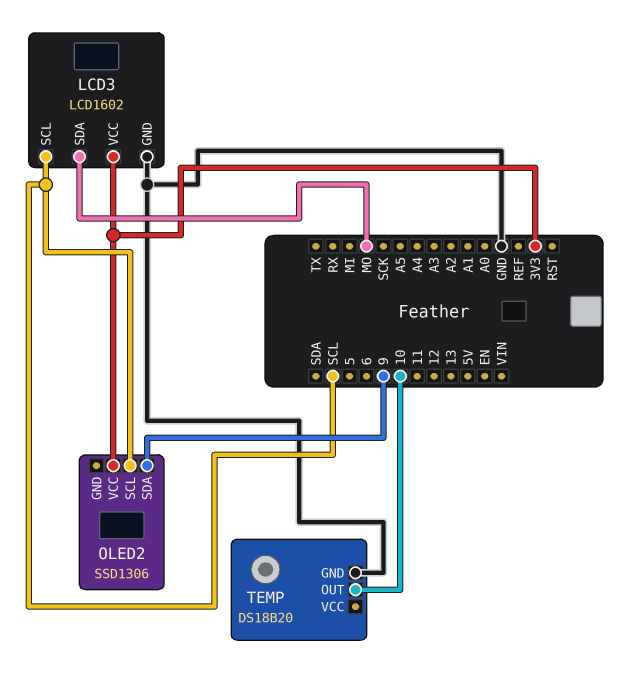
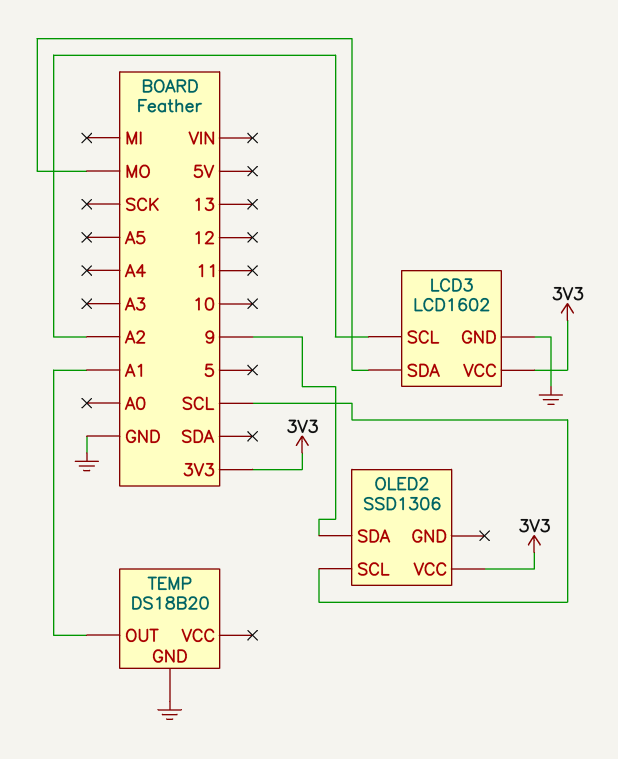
LCD3 pin SCL: SCL -> A2
TEMP pin OUT: 10 -> A1

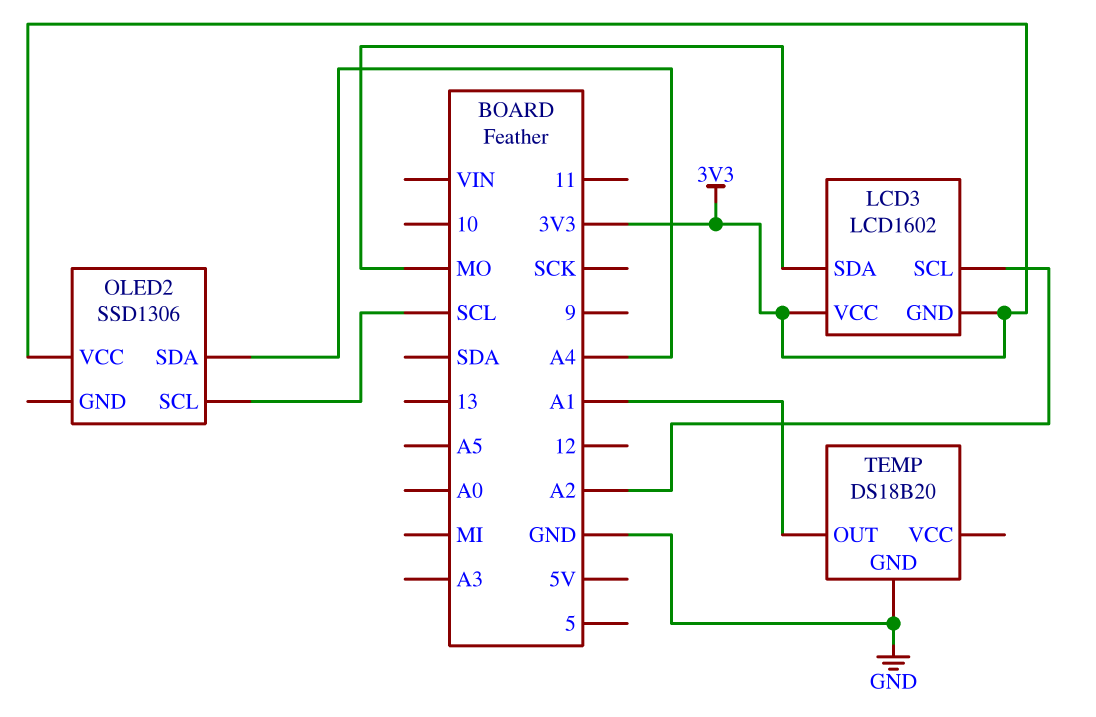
LCD3 pin GND: GND -> 3V3
OLED2 pin SDA: 9 -> A4

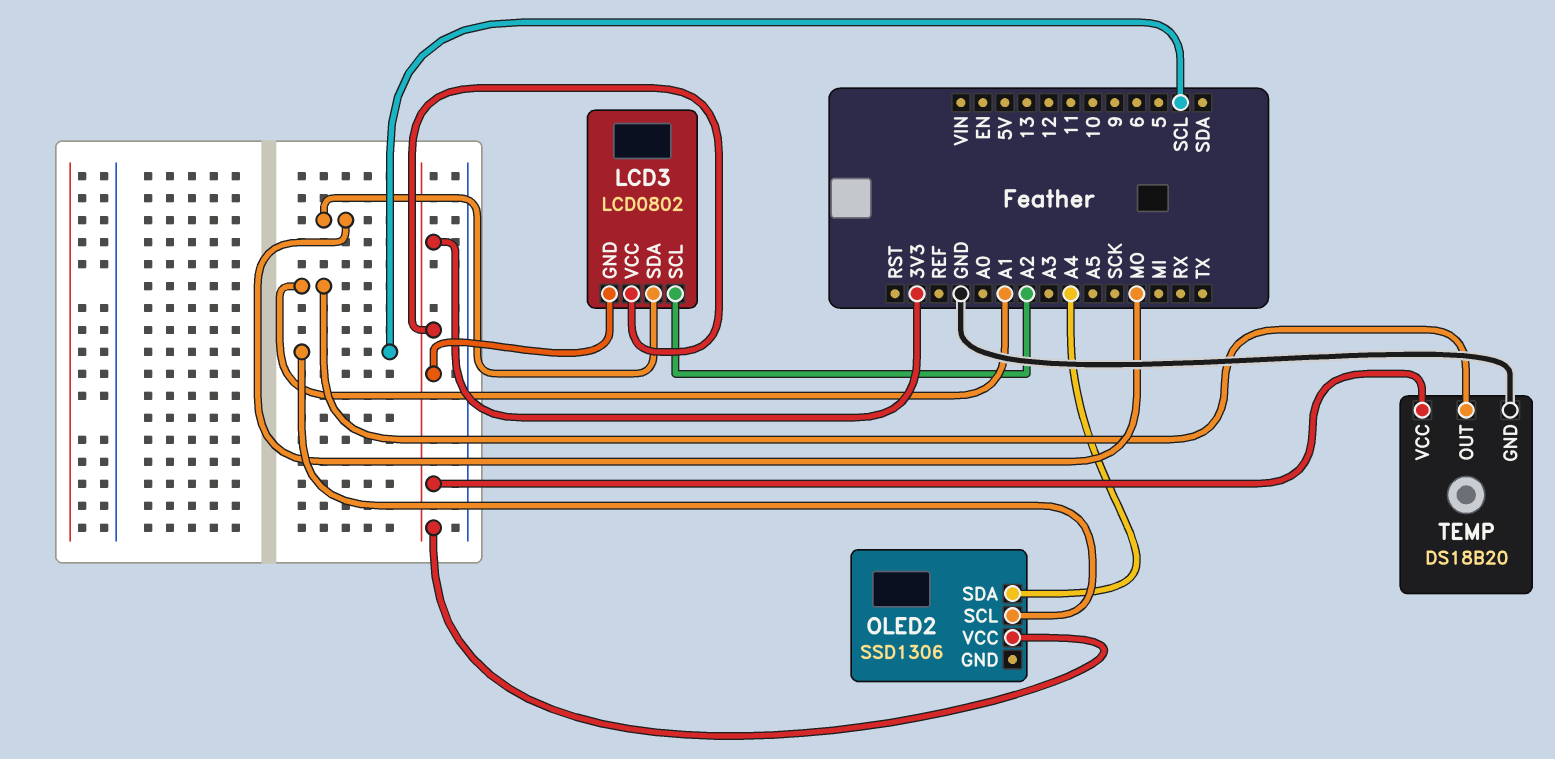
LCD3: LCD1602 -> LCD0802
TEMP pin VCC: none -> 3V3

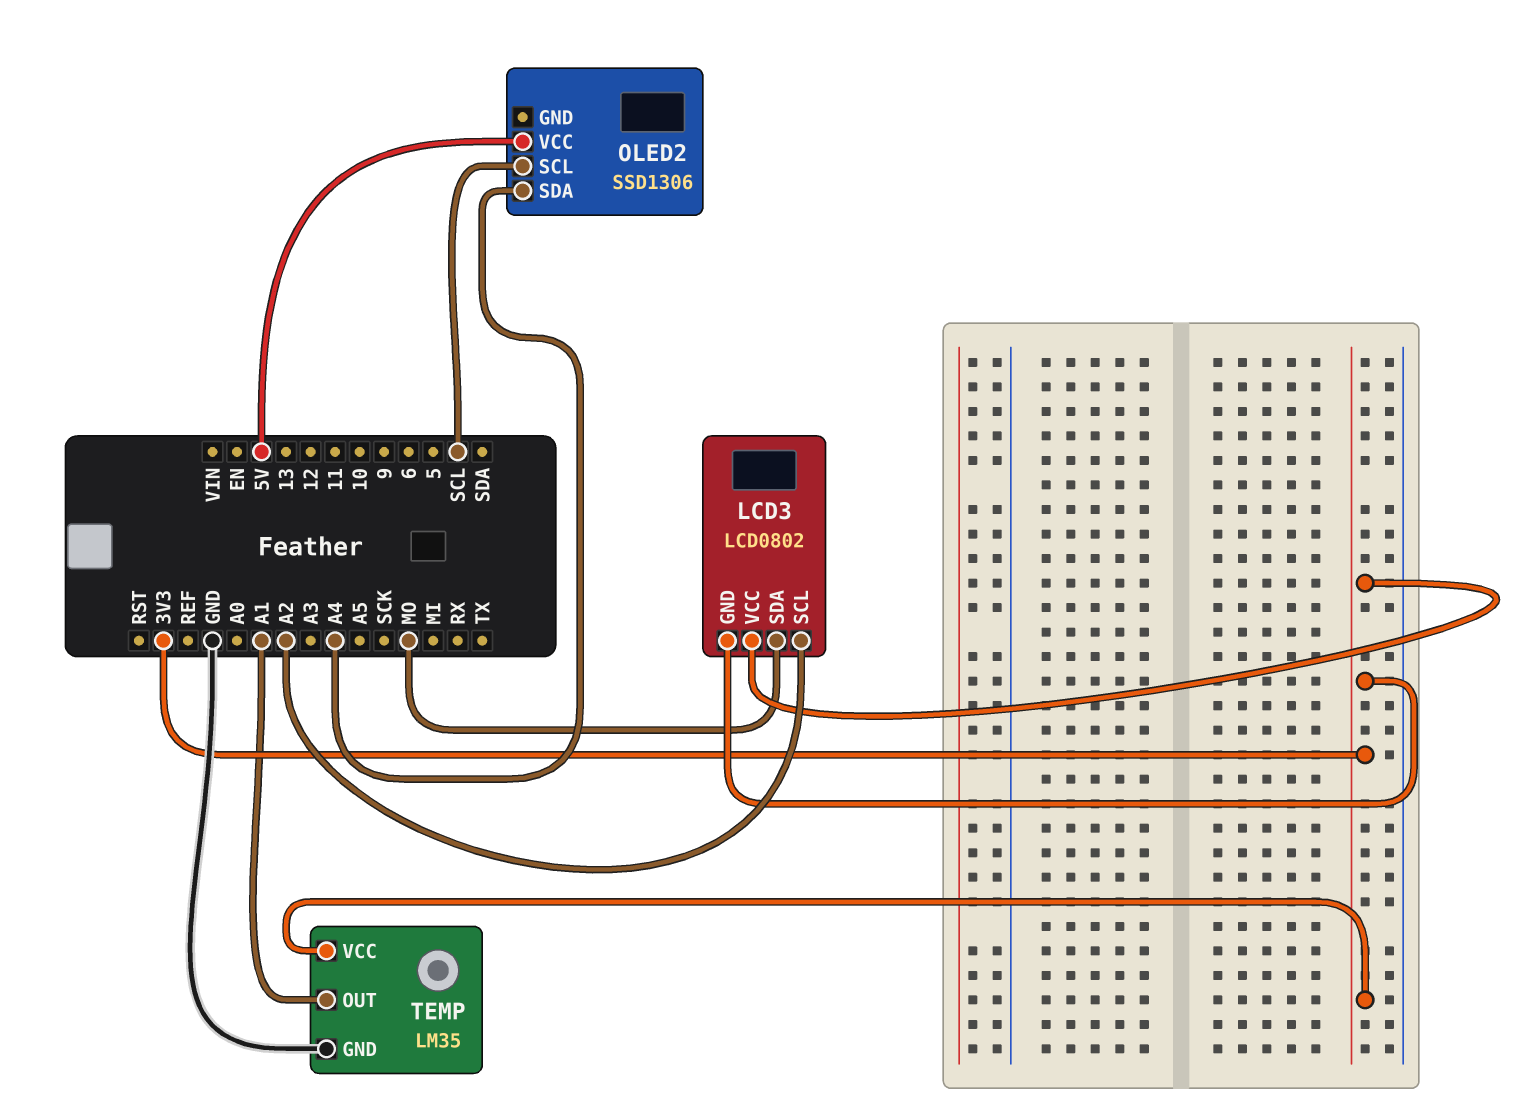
OLED2 pin VCC: 3V3 -> 5V
TEMP: DS18B20 -> LM35

